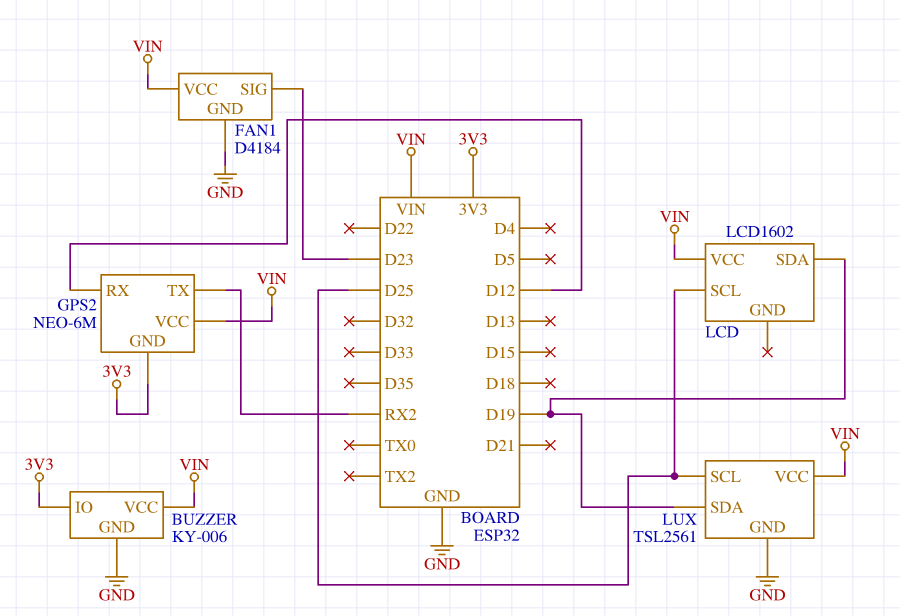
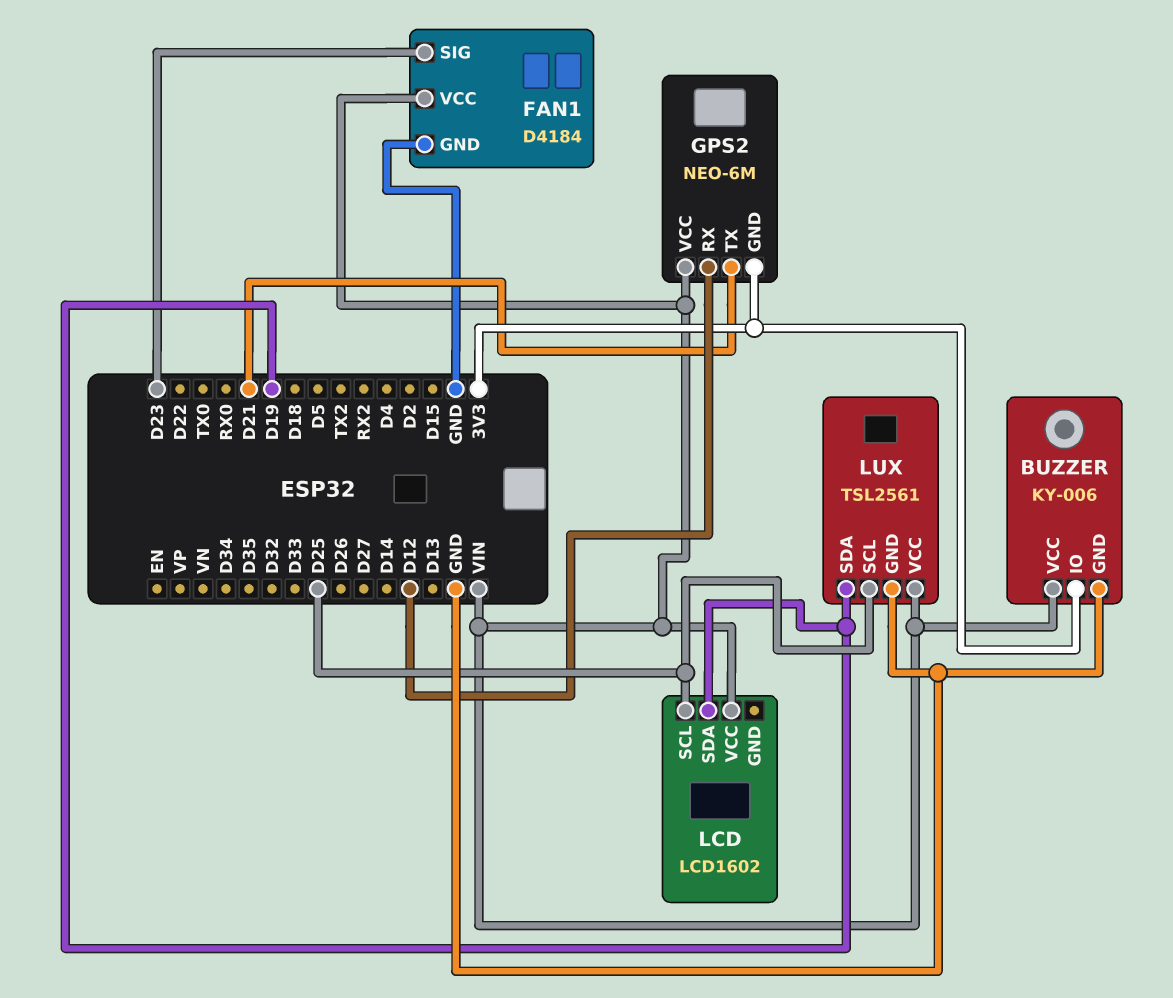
GPS2 pin TX: RX2 -> D21

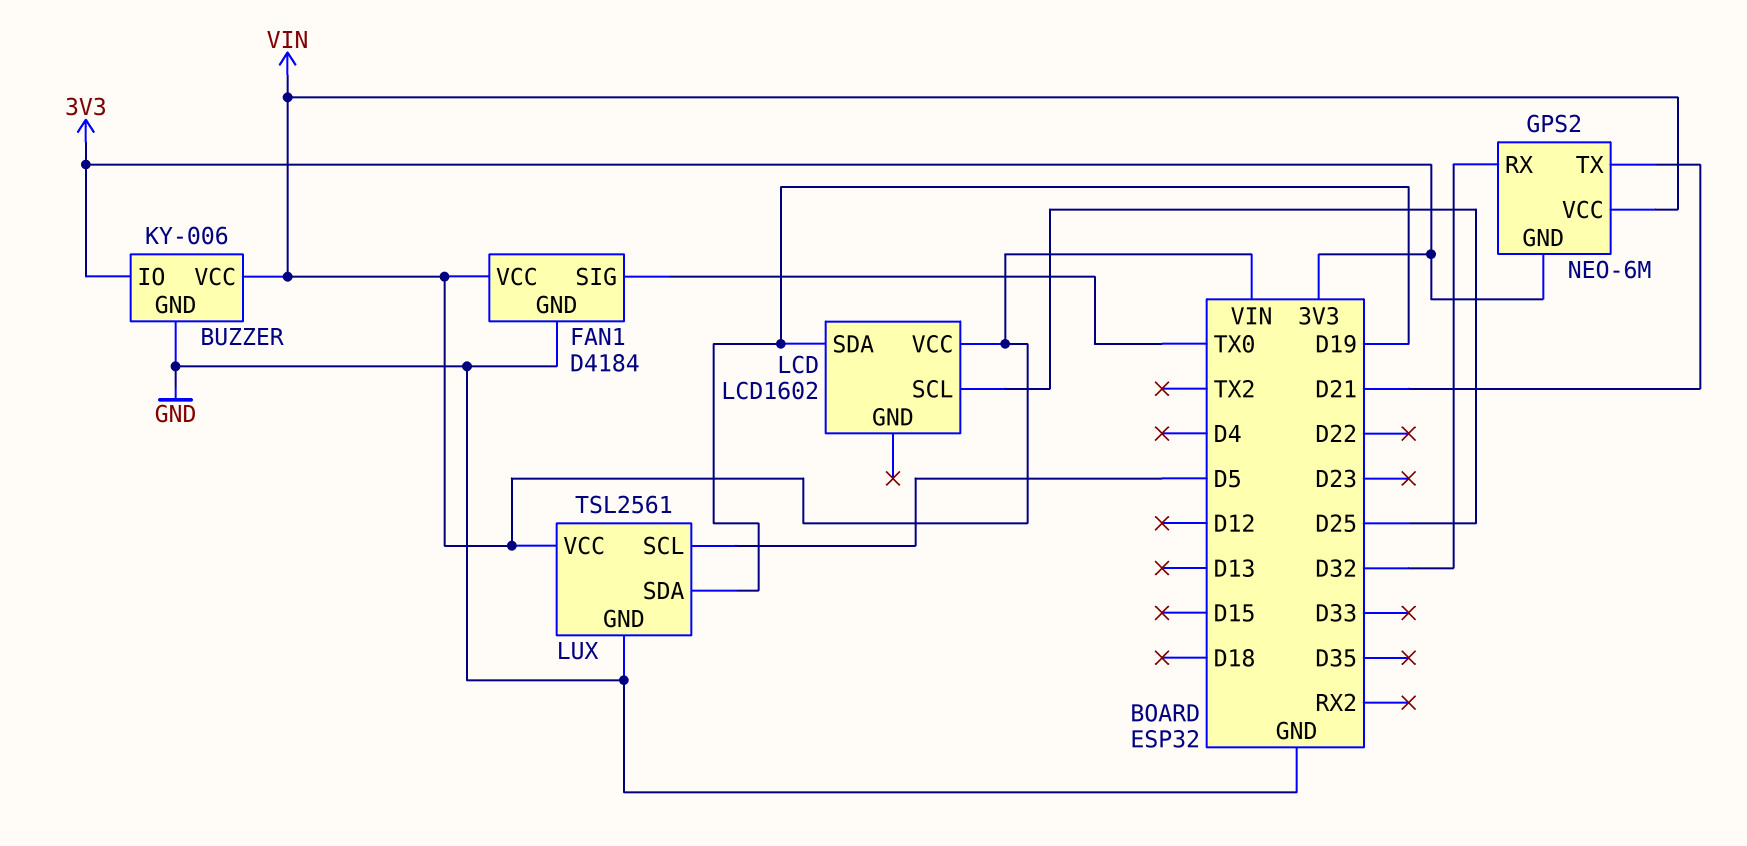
FAN1 pin SIG: D23 -> TX0
GPS2 pin RX: D12 -> D32
LUX pin SCL: D25 -> D5

